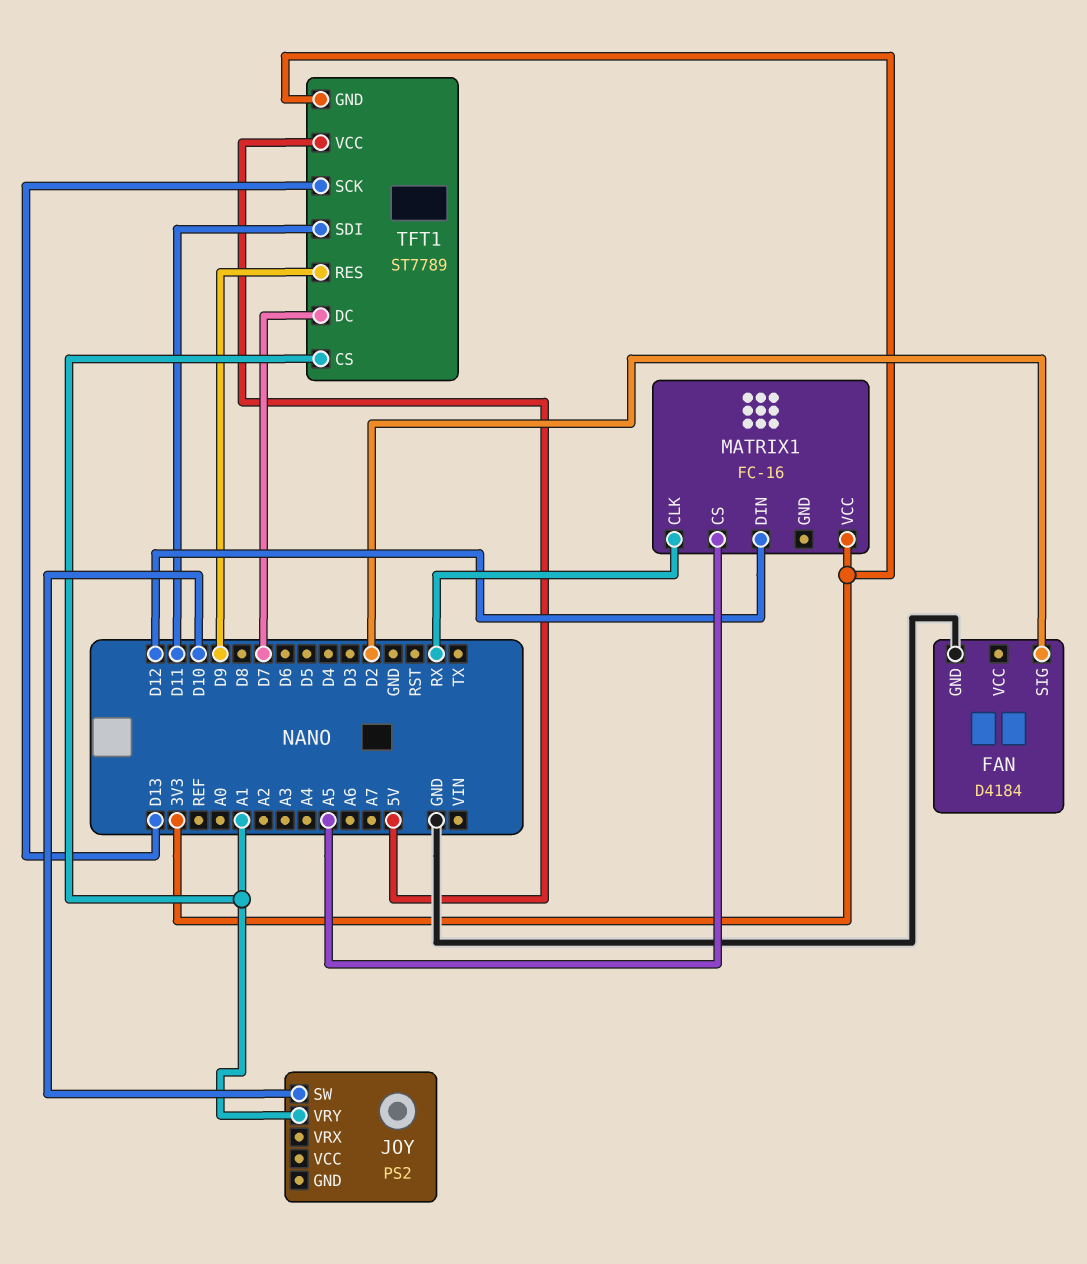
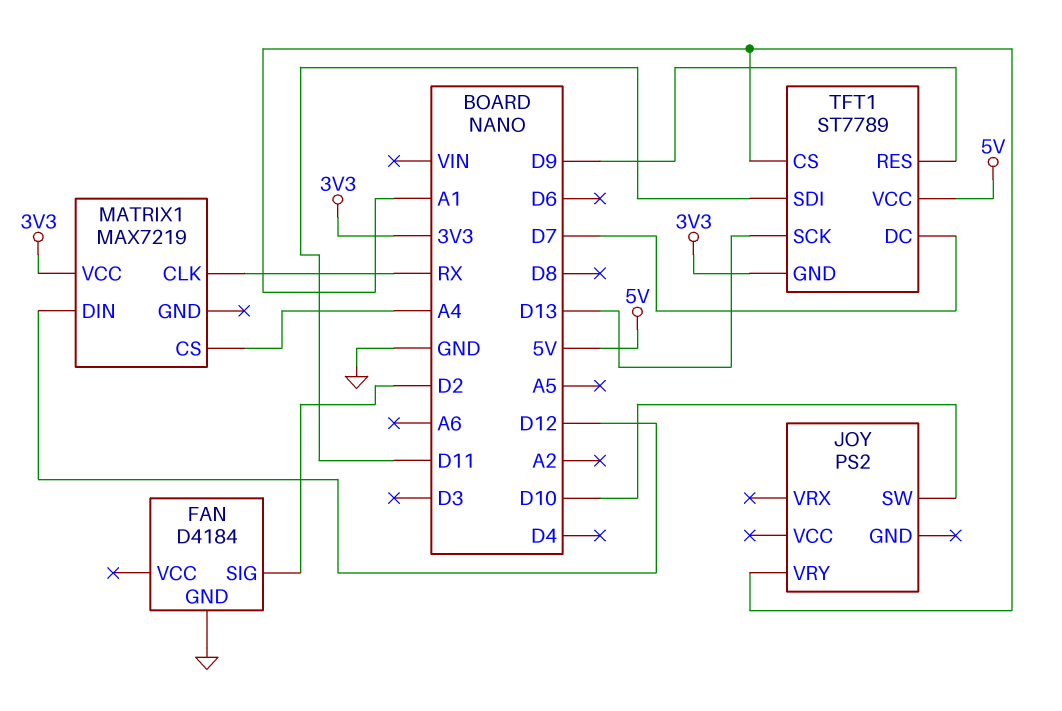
MATRIX1: FC-16 -> MAX7219
MATRIX1 pin CS: A5 -> A4

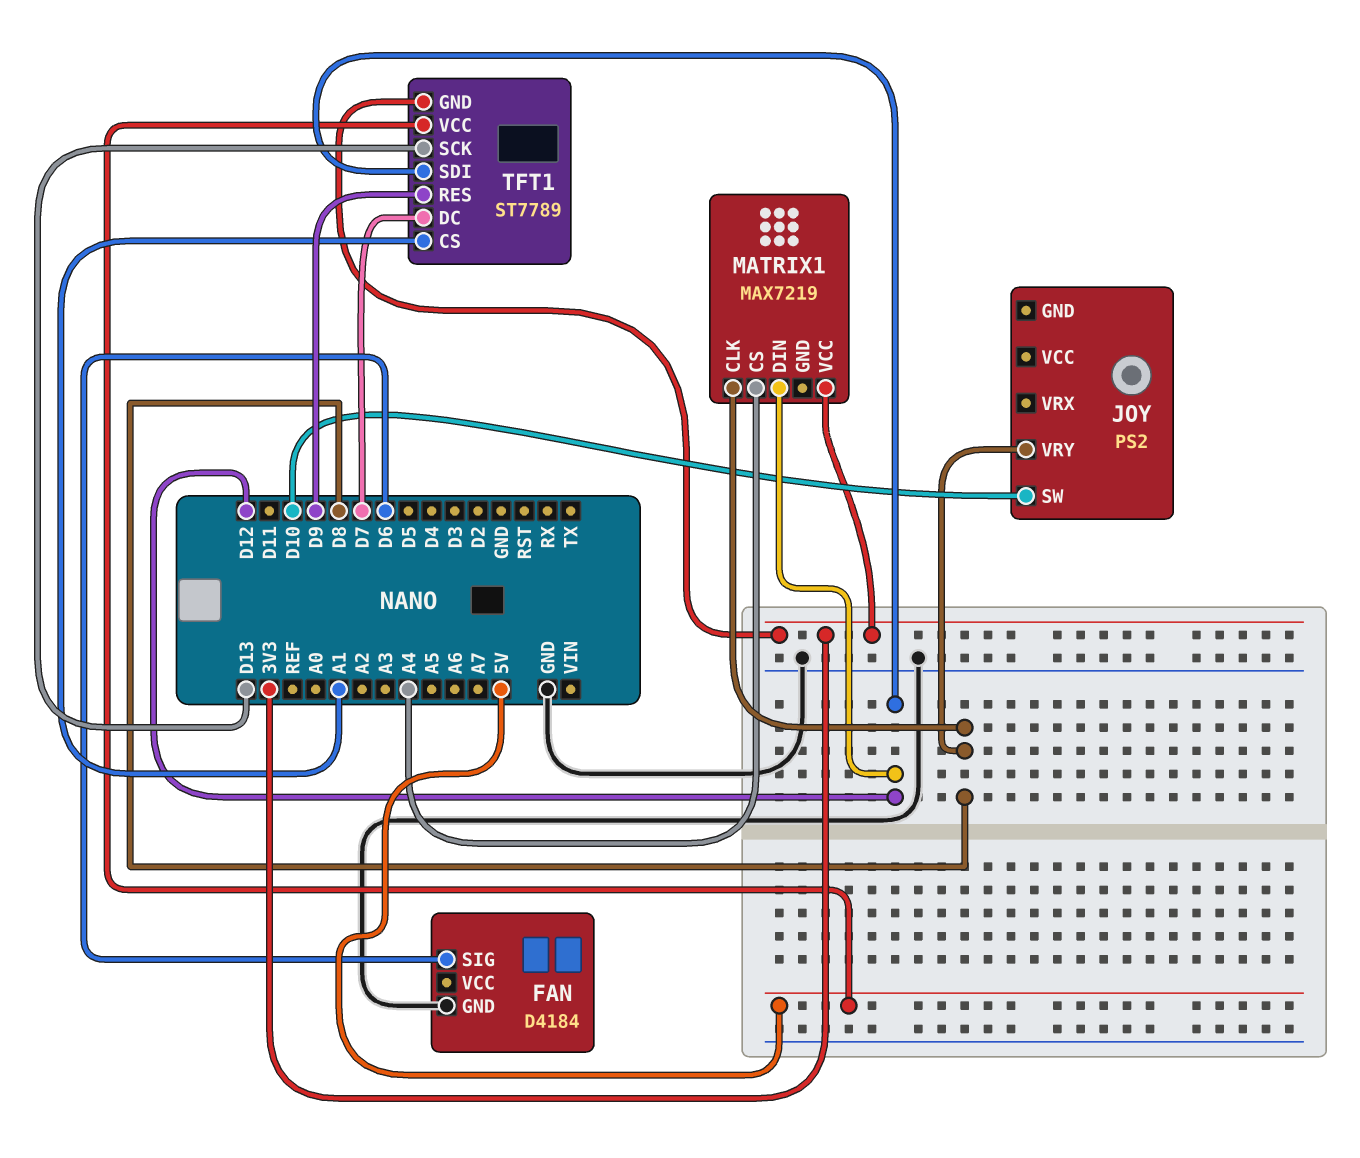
FAN pin SIG: D2 -> D6
JOY pin VRY: A1 -> D8
MATRIX1 pin CLK: RX -> D8
TFT1 pin SDI: D11 -> D12

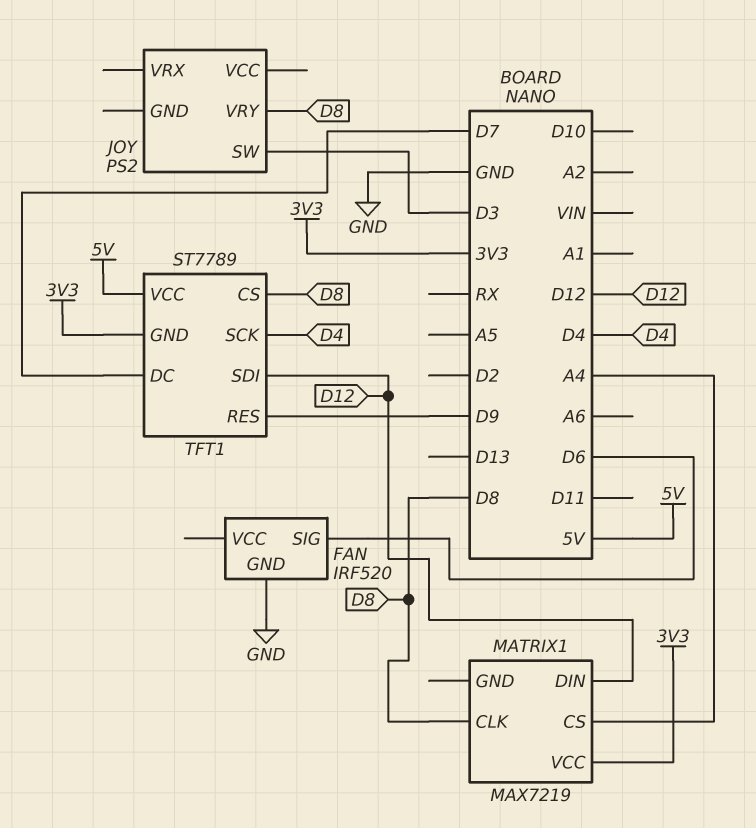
FAN: D4184 -> IRF520
JOY pin SW: D10 -> D3
TFT1 pin CS: A1 -> D8
TFT1 pin SCK: D13 -> D4

